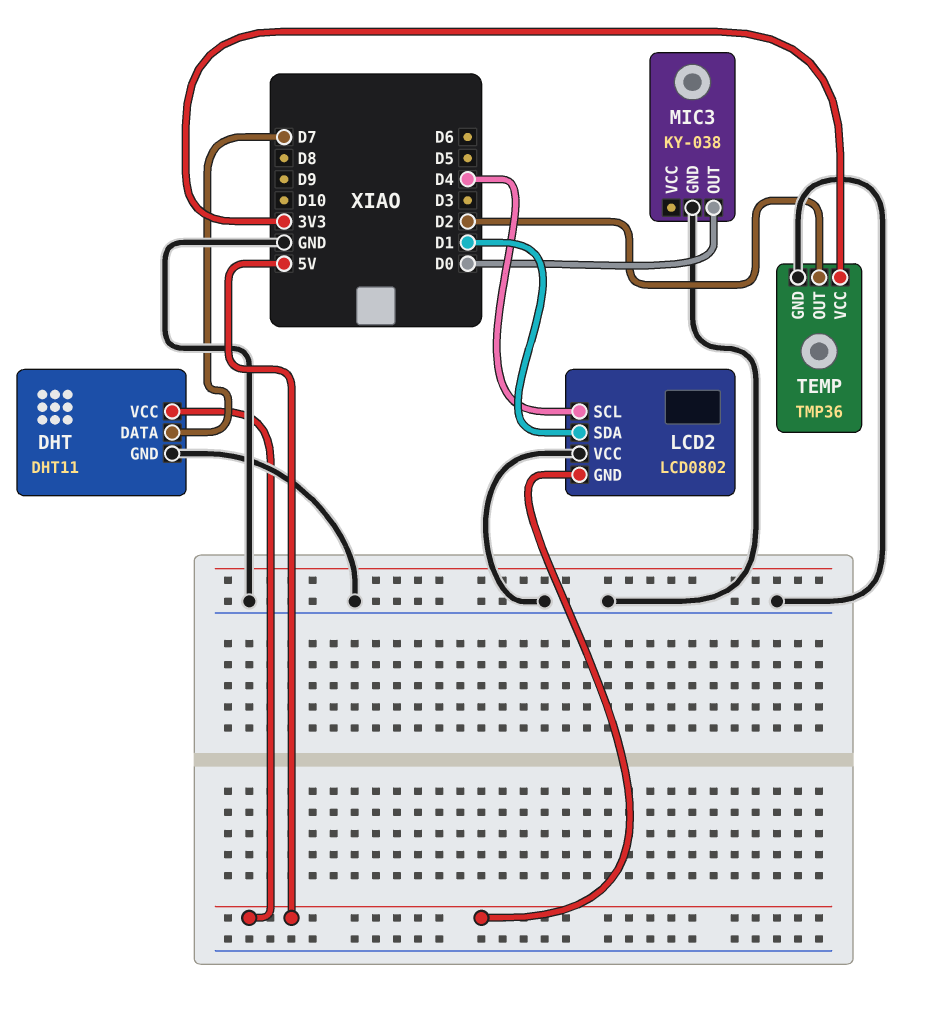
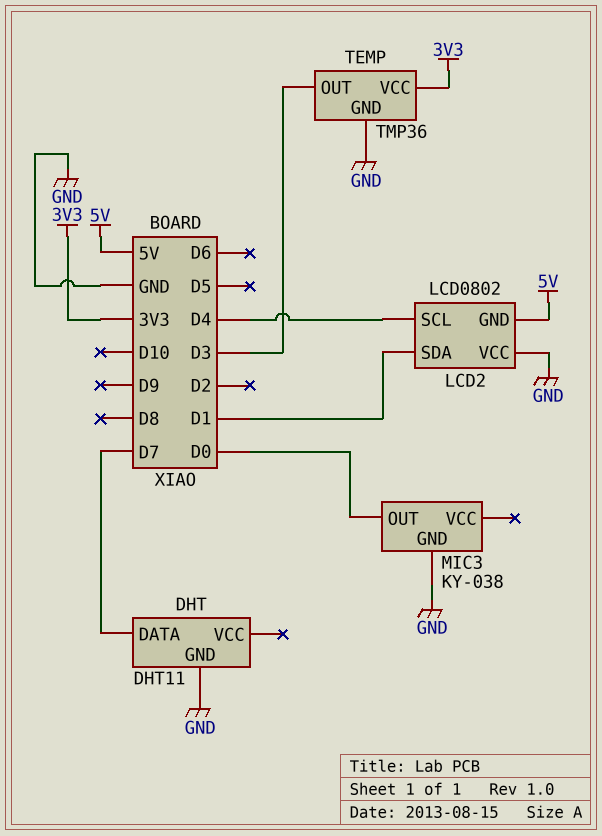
DHT pin VCC: 5V -> none
TEMP pin OUT: D2 -> D3

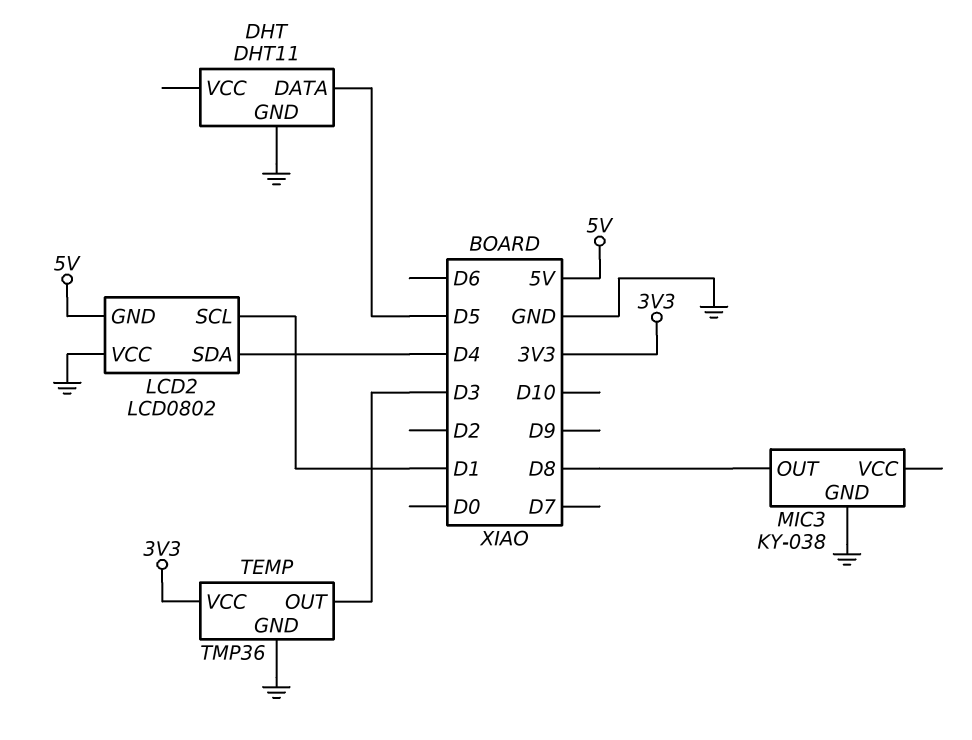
DHT pin DATA: D7 -> D5
LCD2 pin SCL: D4 -> D1
LCD2 pin SDA: D1 -> D4
MIC3 pin OUT: D0 -> D8

